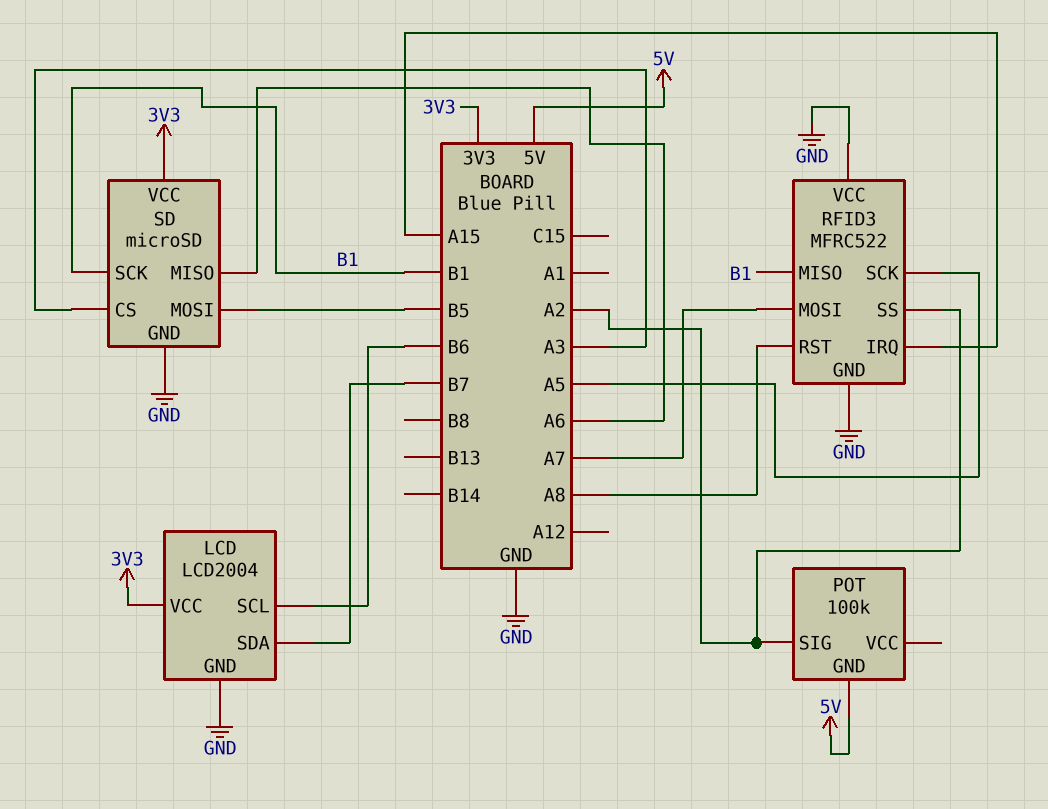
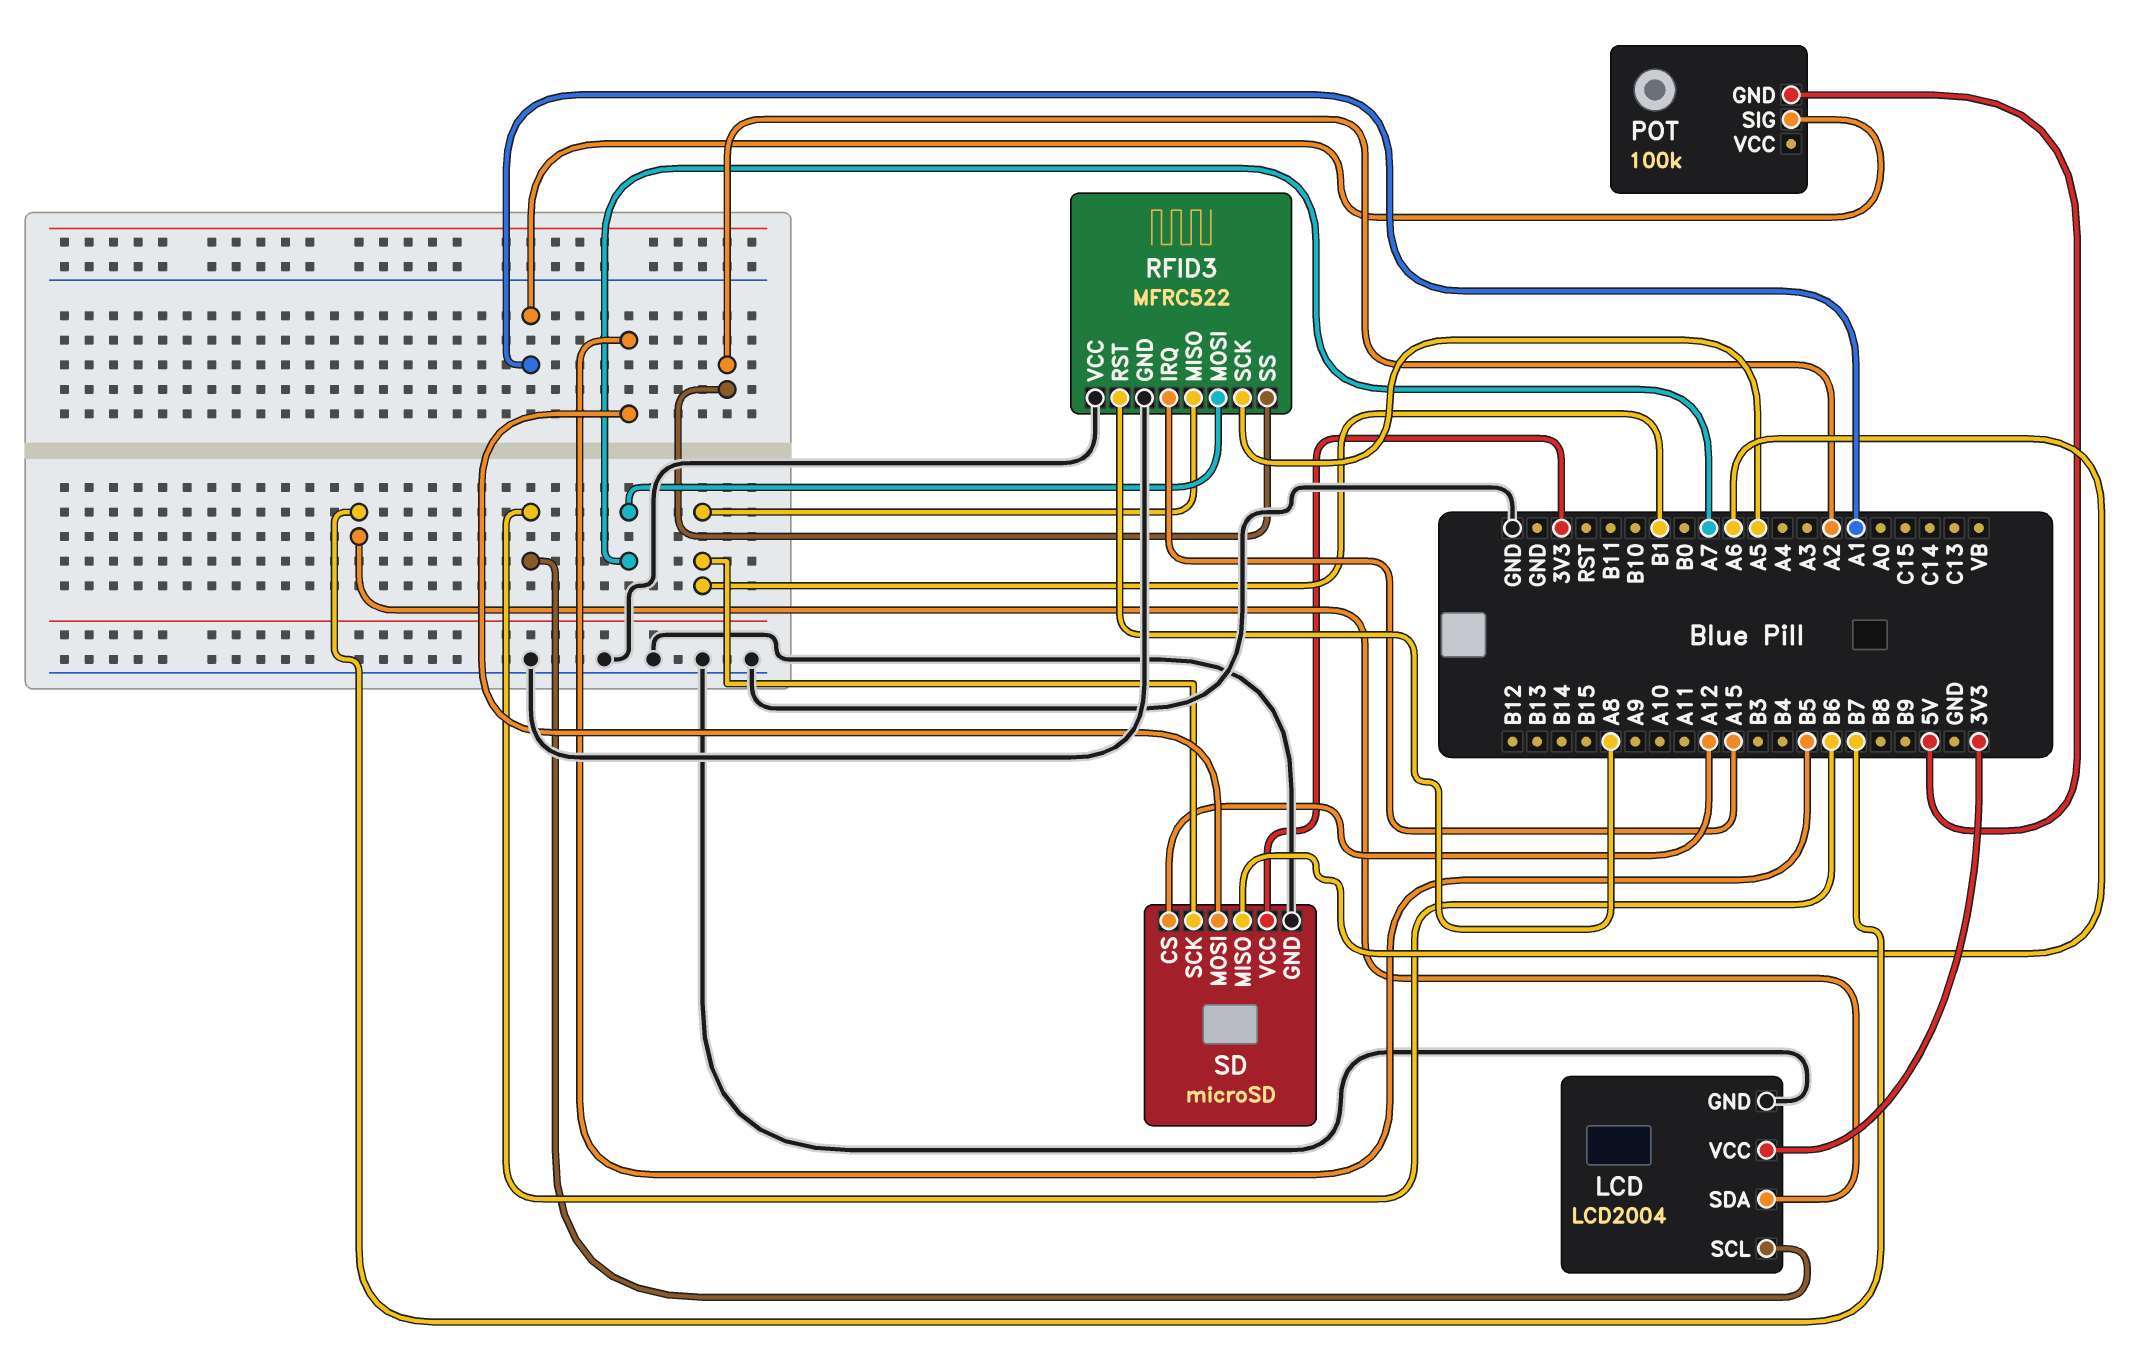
POT pin SIG: A2 -> A1
SD pin CS: A3 -> A12

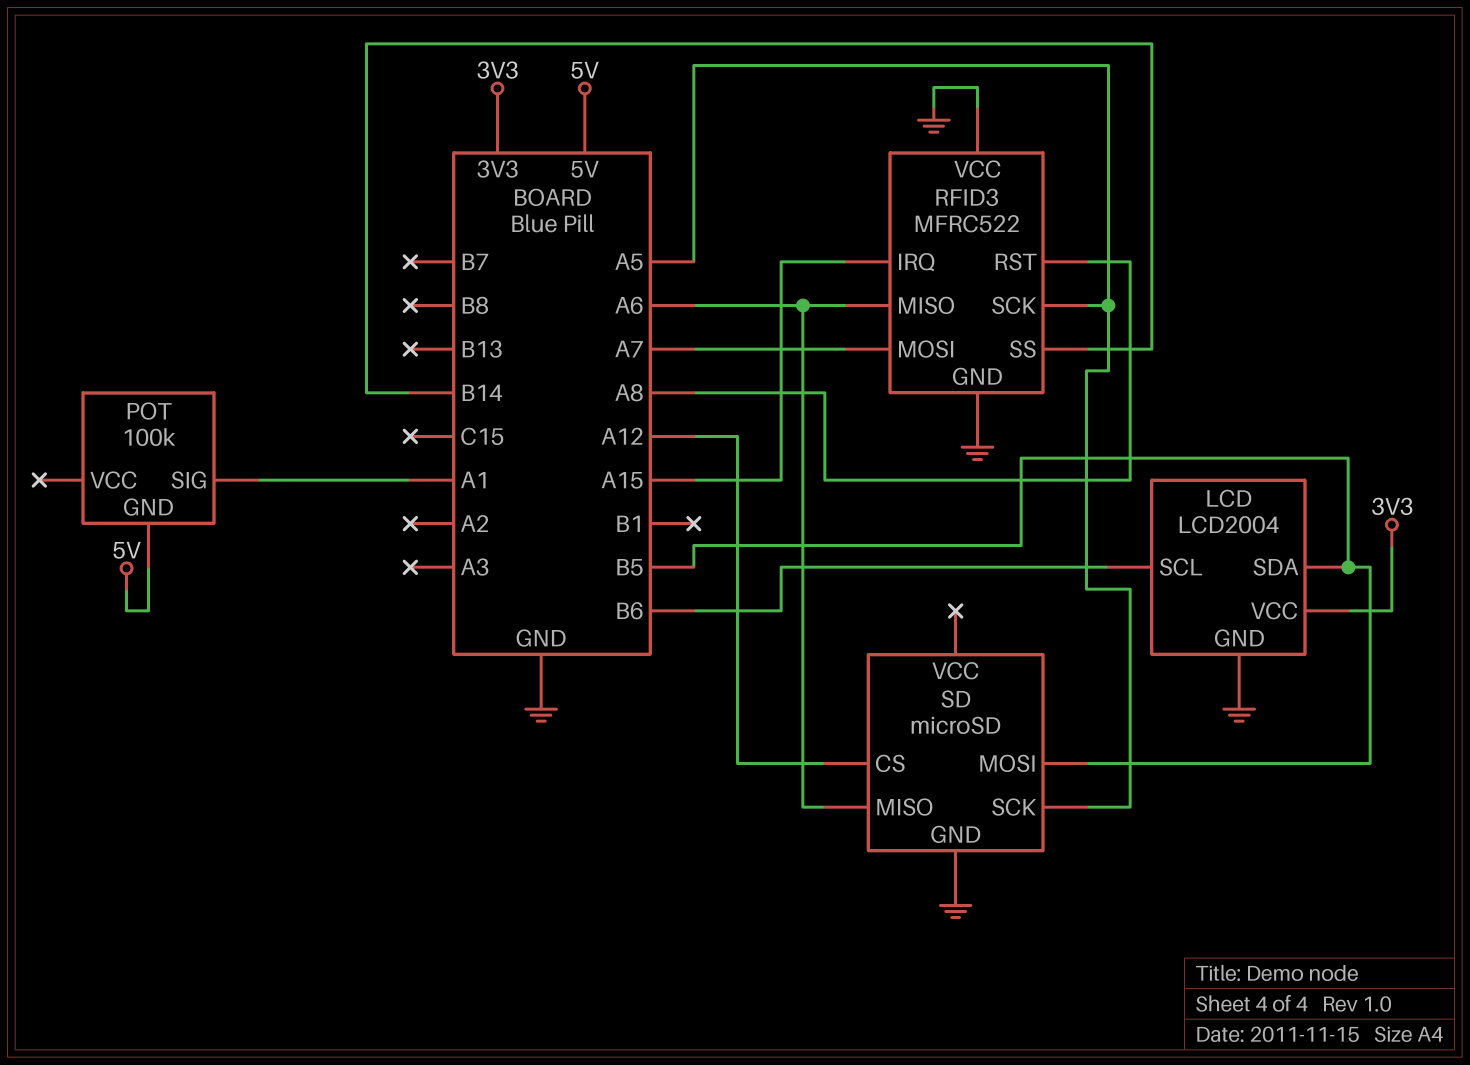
LCD pin SDA: B7 -> B5
RFID3 pin MISO: B1 -> A6
RFID3 pin SS: A2 -> B14
SD pin SCK: B1 -> A5
SD pin VCC: 3V3 -> none

